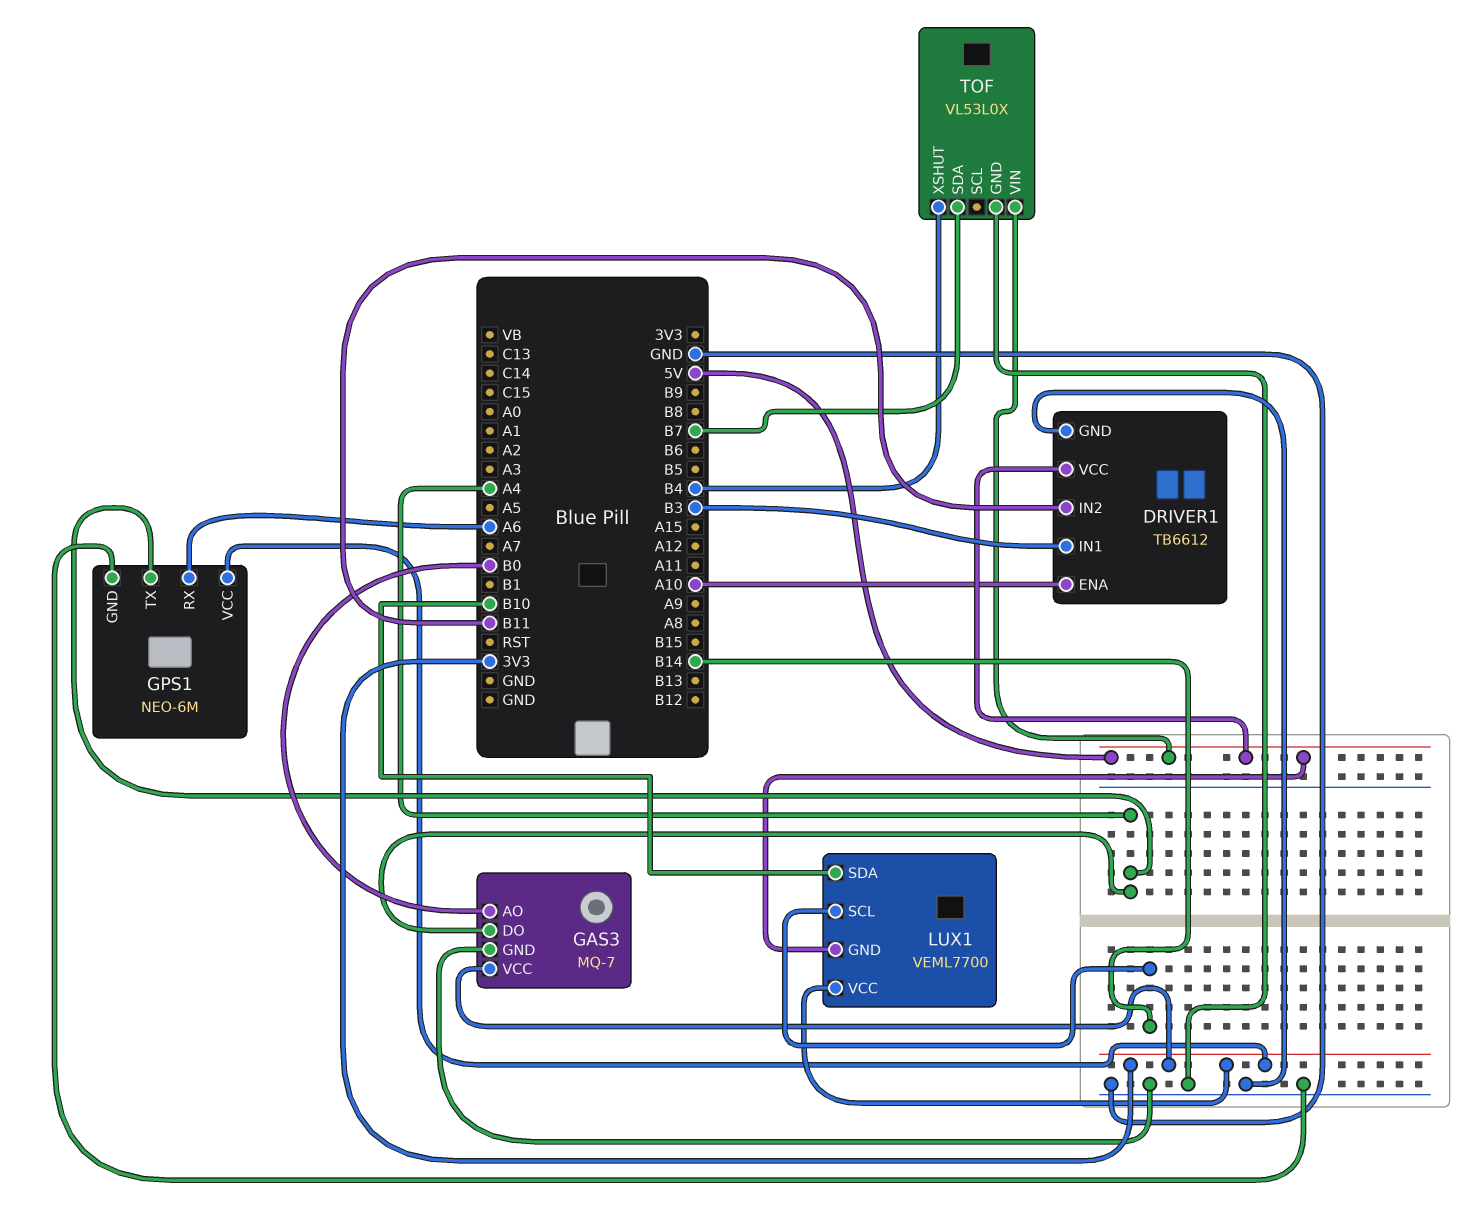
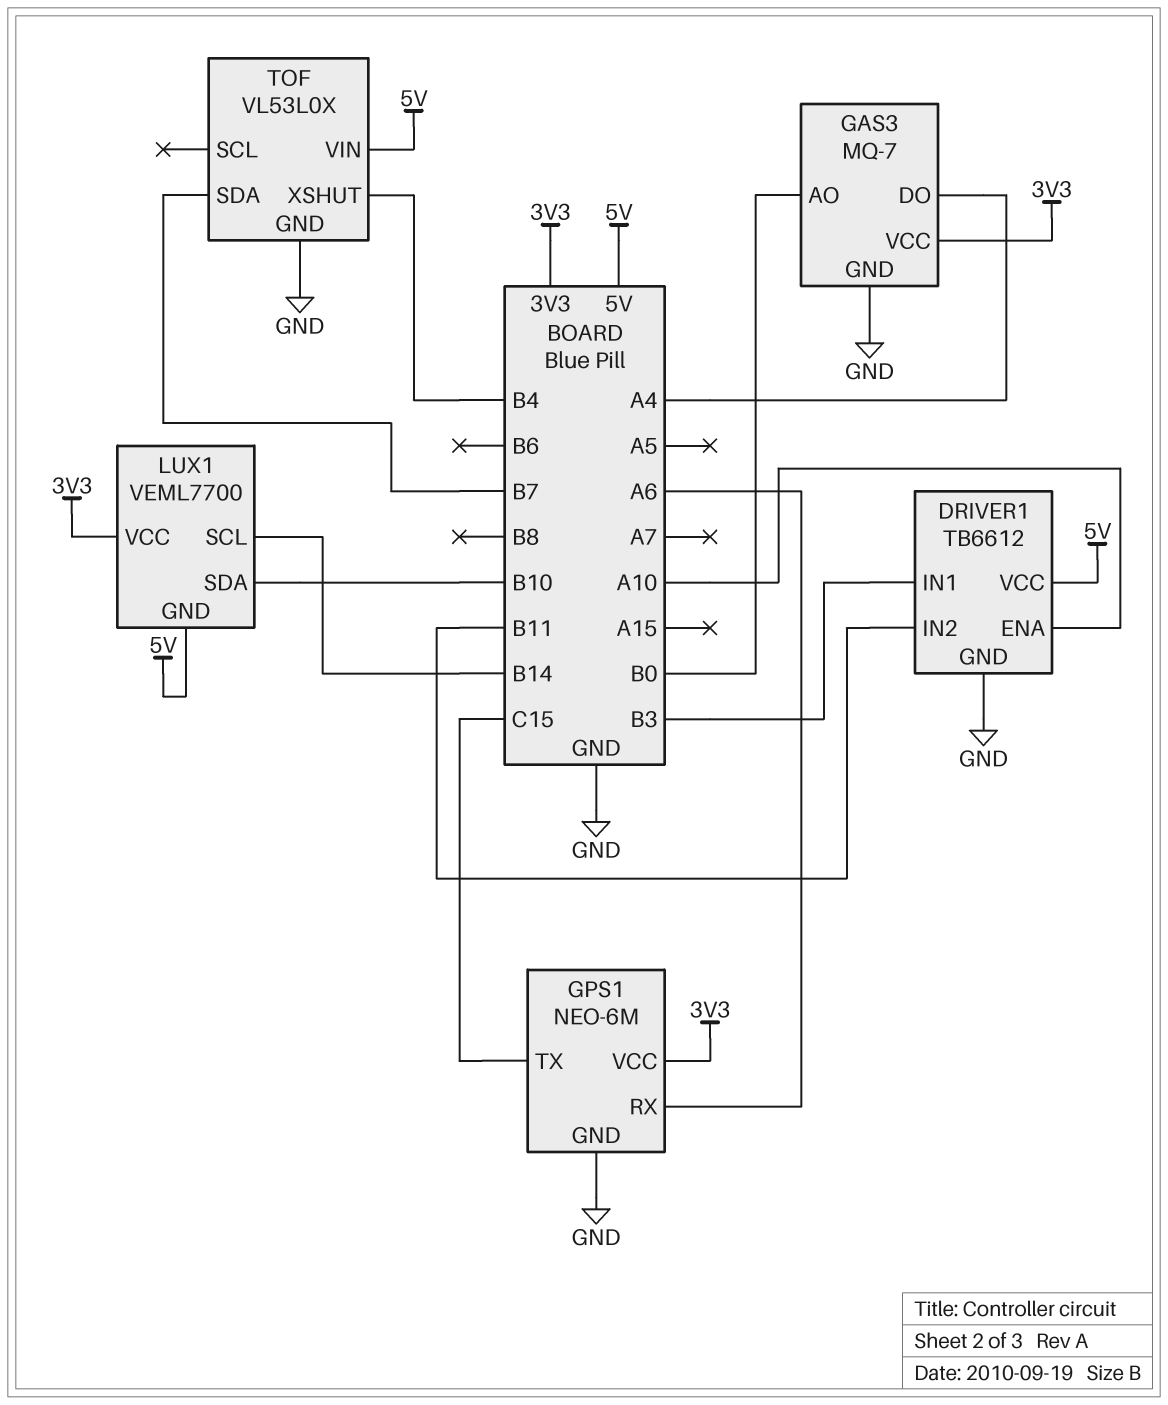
GPS1 pin TX: A4 -> C15

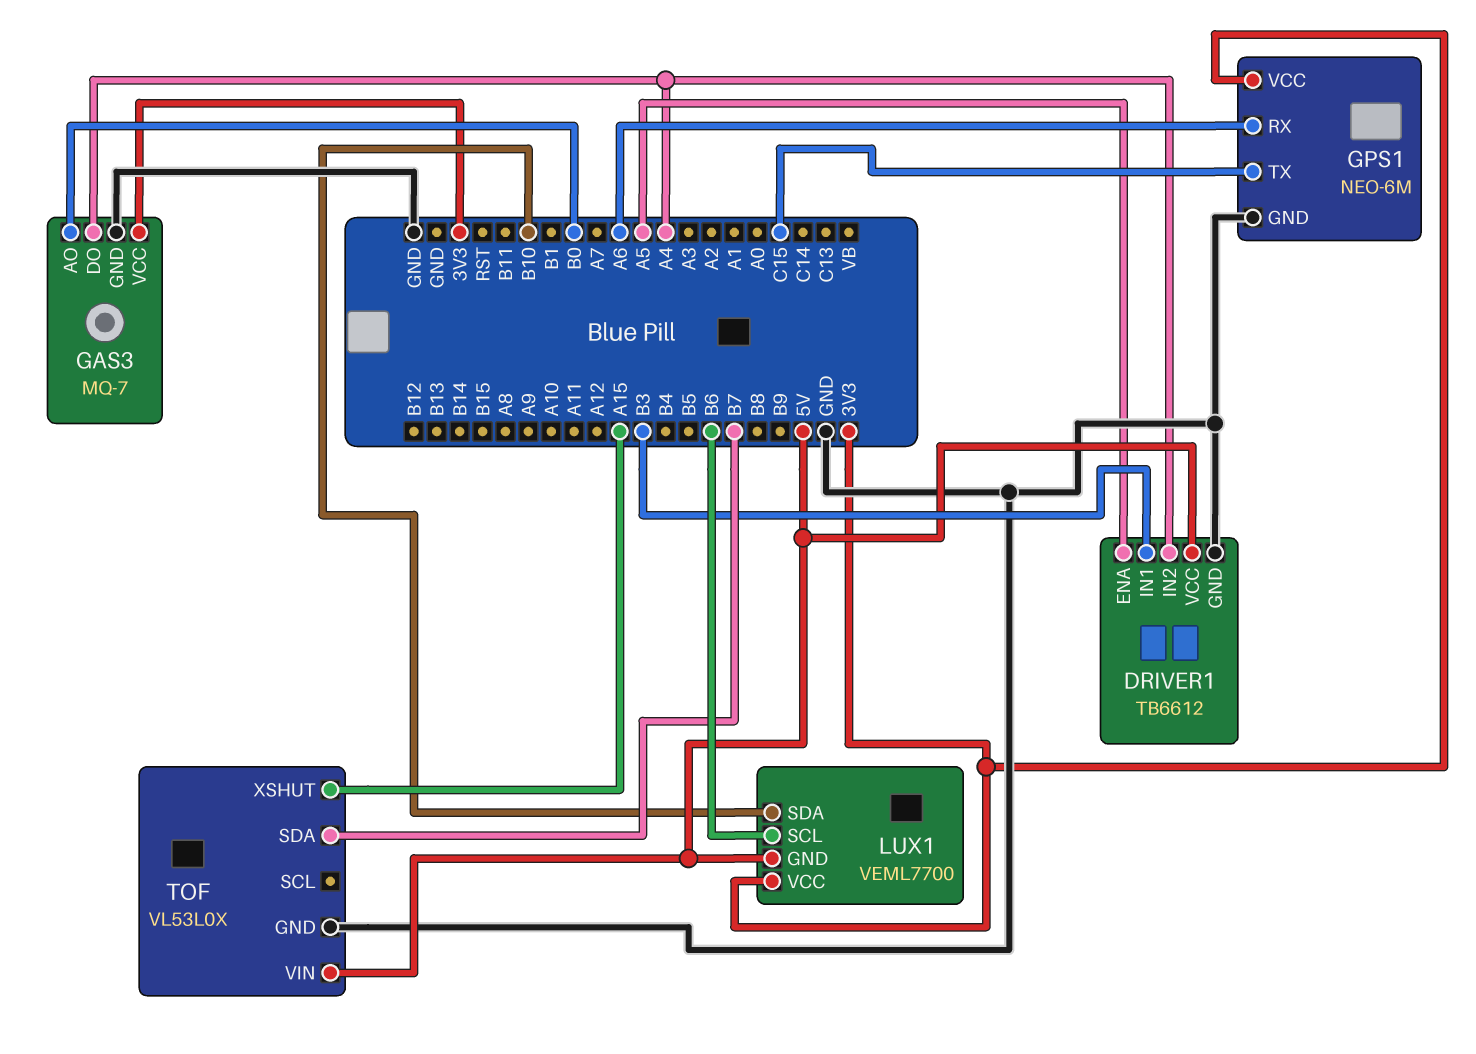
DRIVER1 pin ENA: A10 -> A5
DRIVER1 pin IN2: B11 -> A4
LUX1 pin SCL: B14 -> B6
TOF pin XSHUT: B4 -> A15

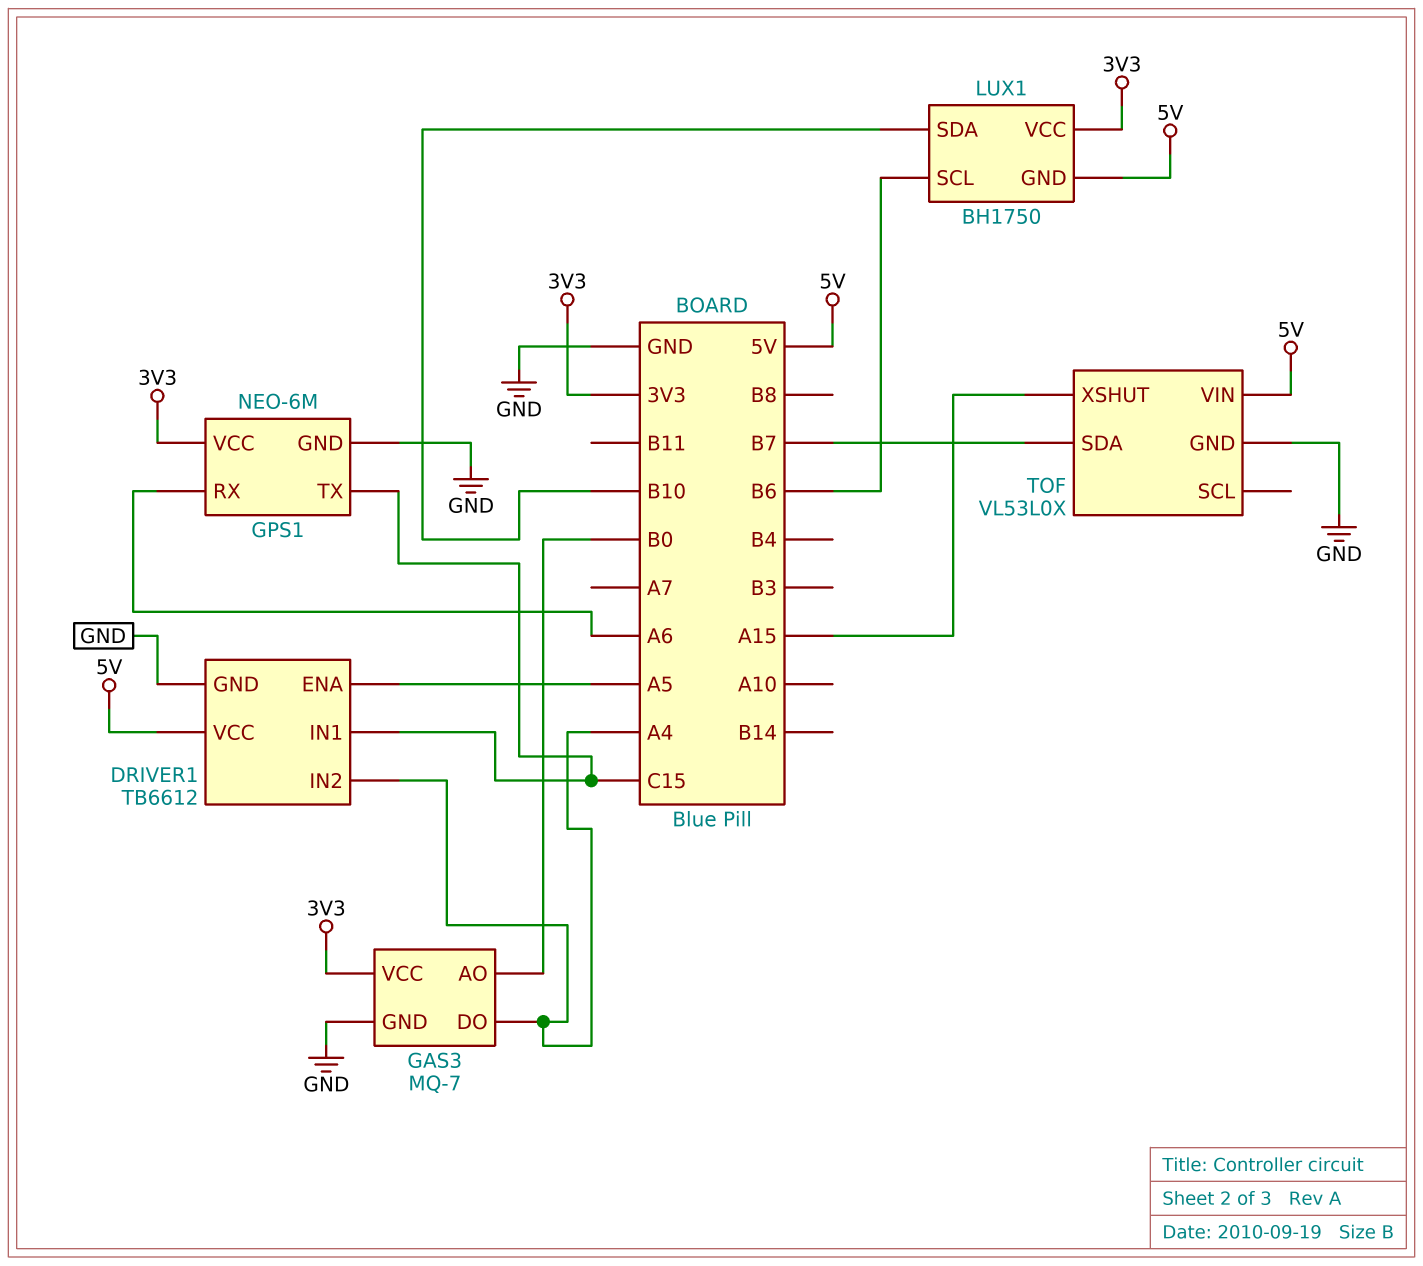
DRIVER1 pin IN1: B3 -> C15
LUX1: VEML7700 -> BH1750

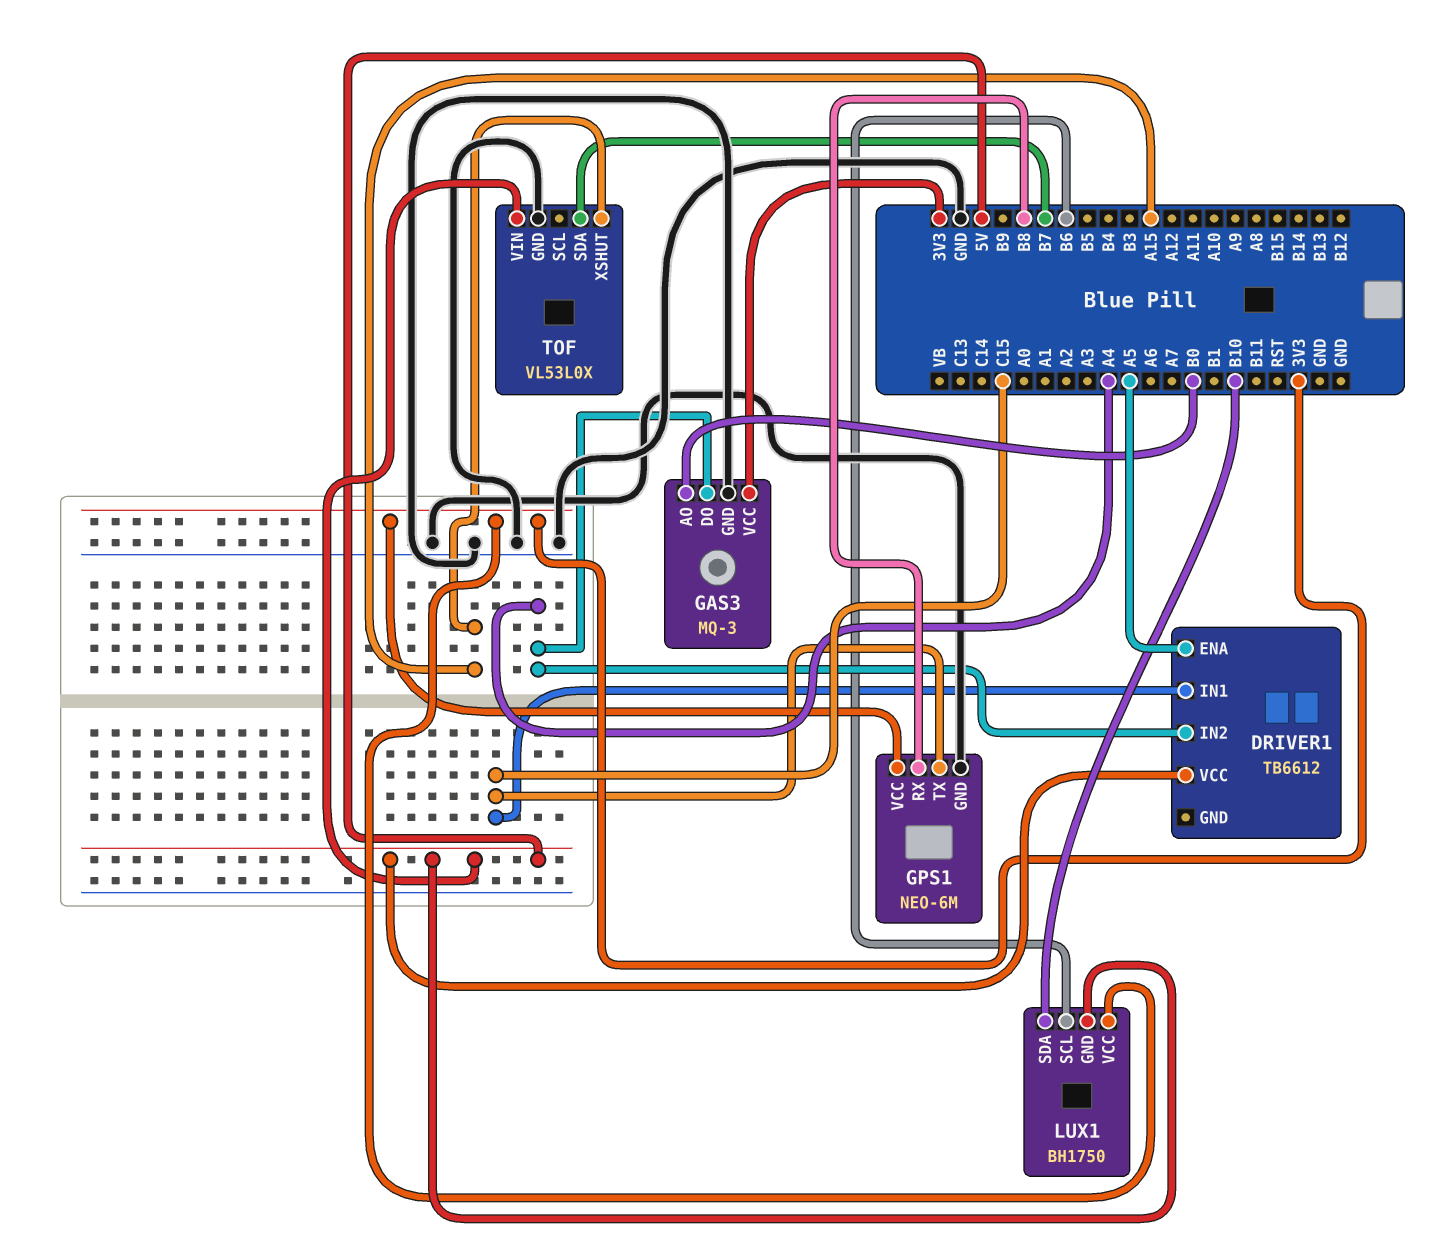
DRIVER1 pin GND: GND -> none
GAS3: MQ-7 -> MQ-3
GPS1 pin RX: A6 -> B8

